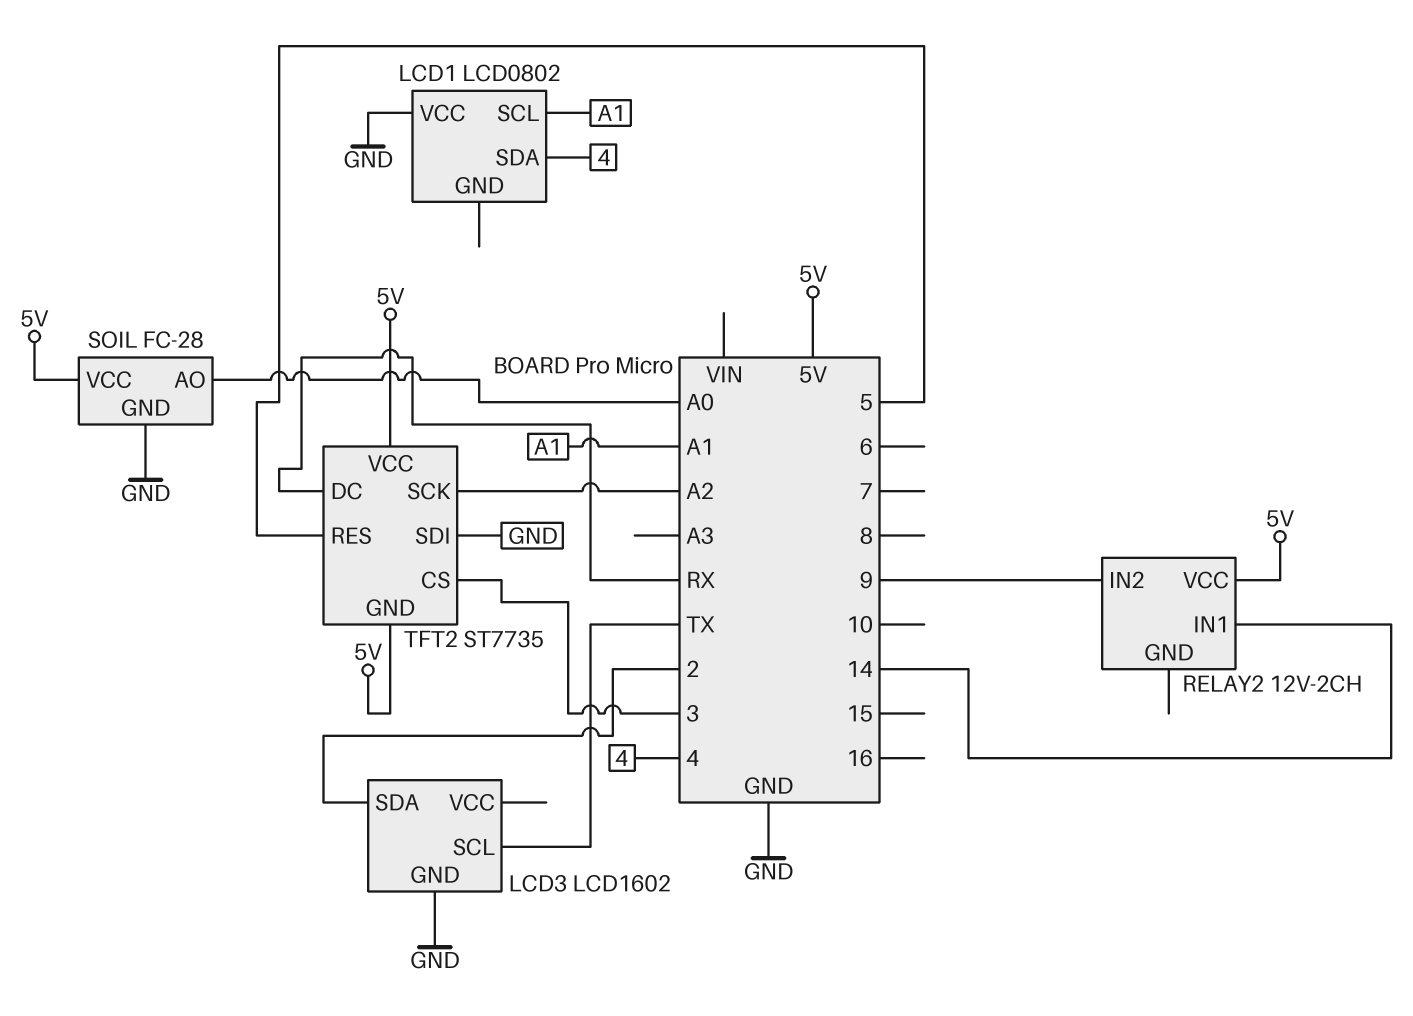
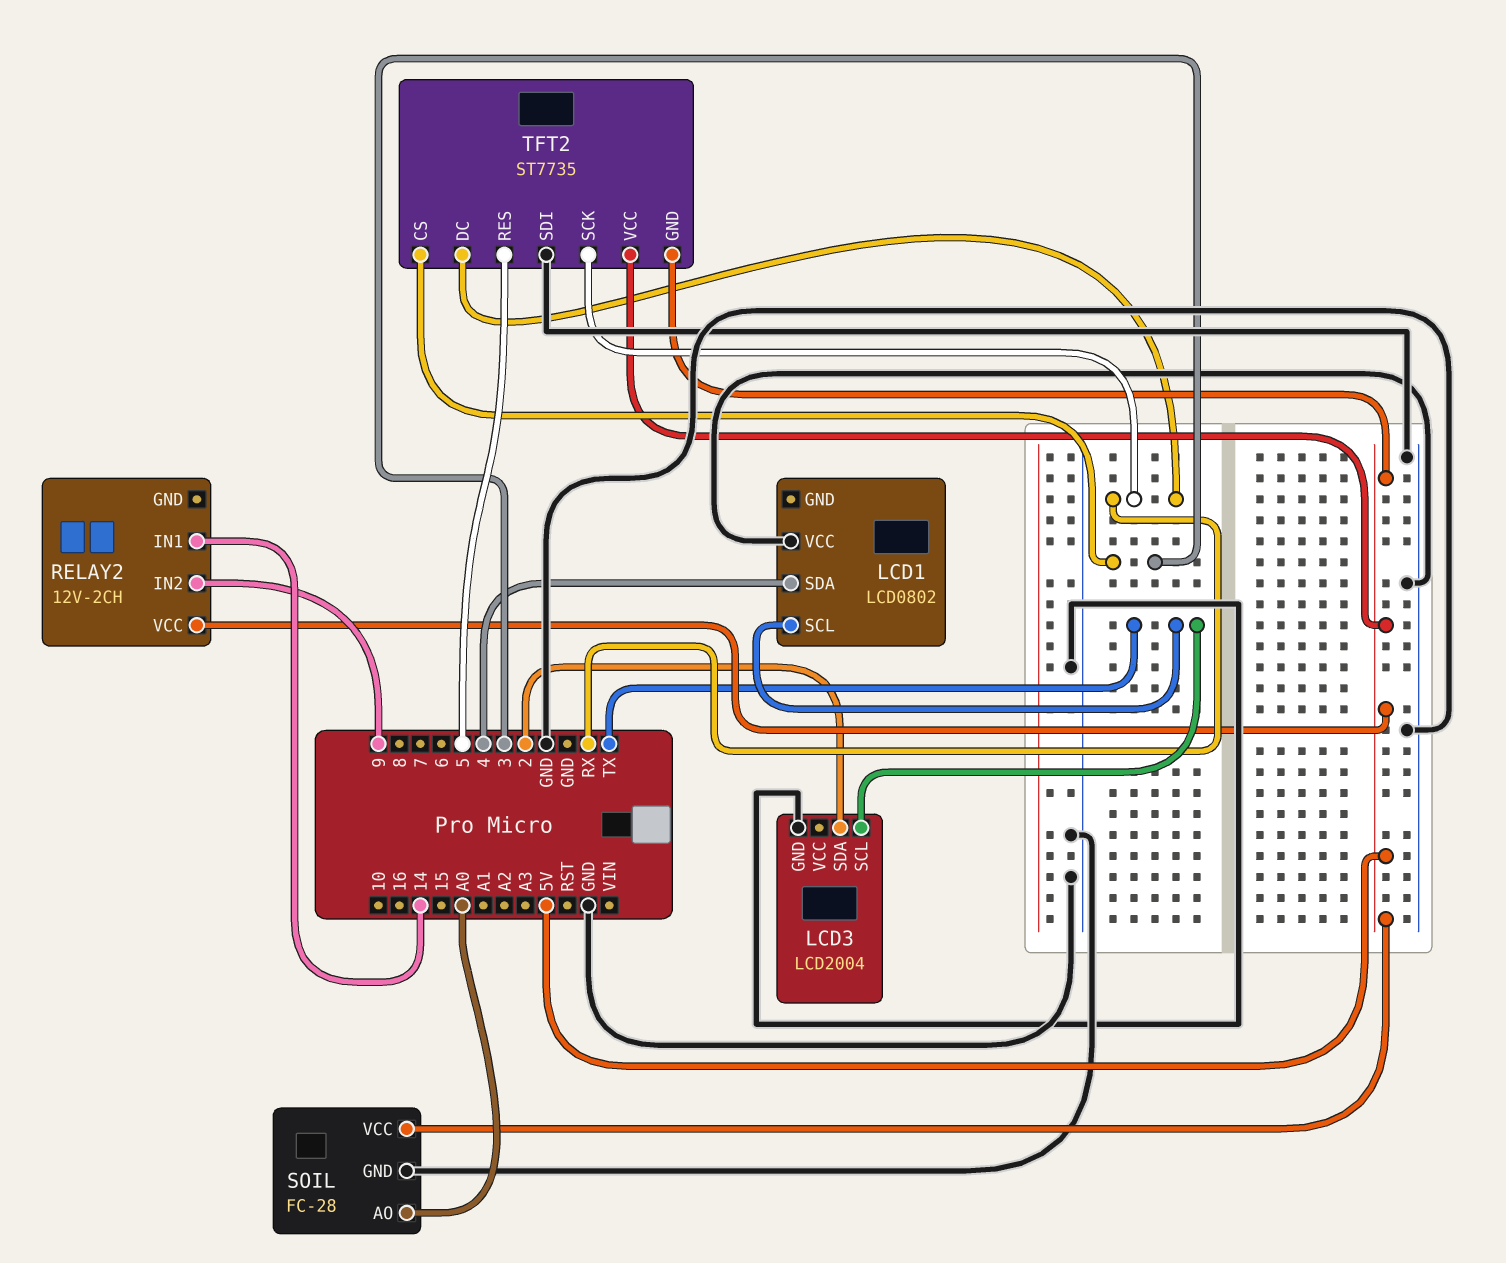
LCD1 pin SCL: A1 -> TX
LCD3: LCD1602 -> LCD2004
TFT2 pin SCK: A2 -> RX

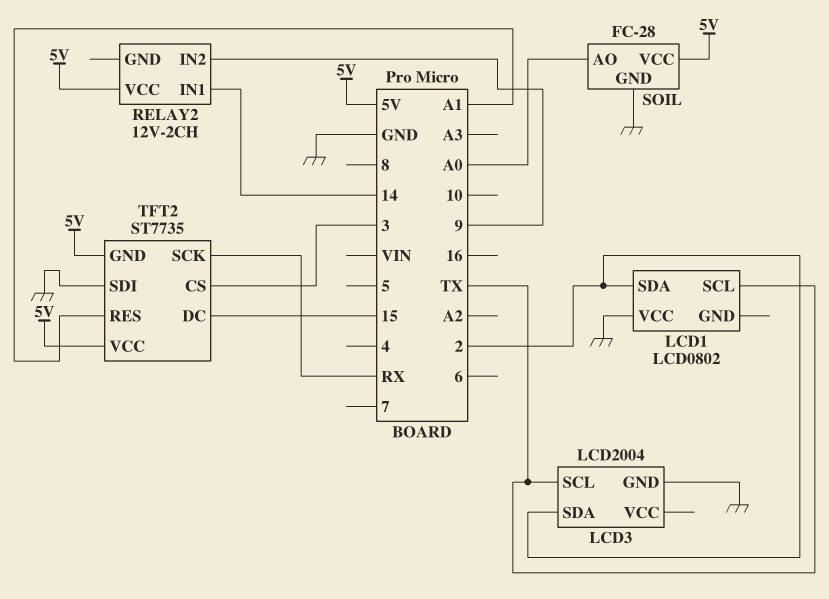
LCD1 pin SDA: 4 -> 2
TFT2 pin DC: RX -> 15
TFT2 pin RES: 5 -> A1

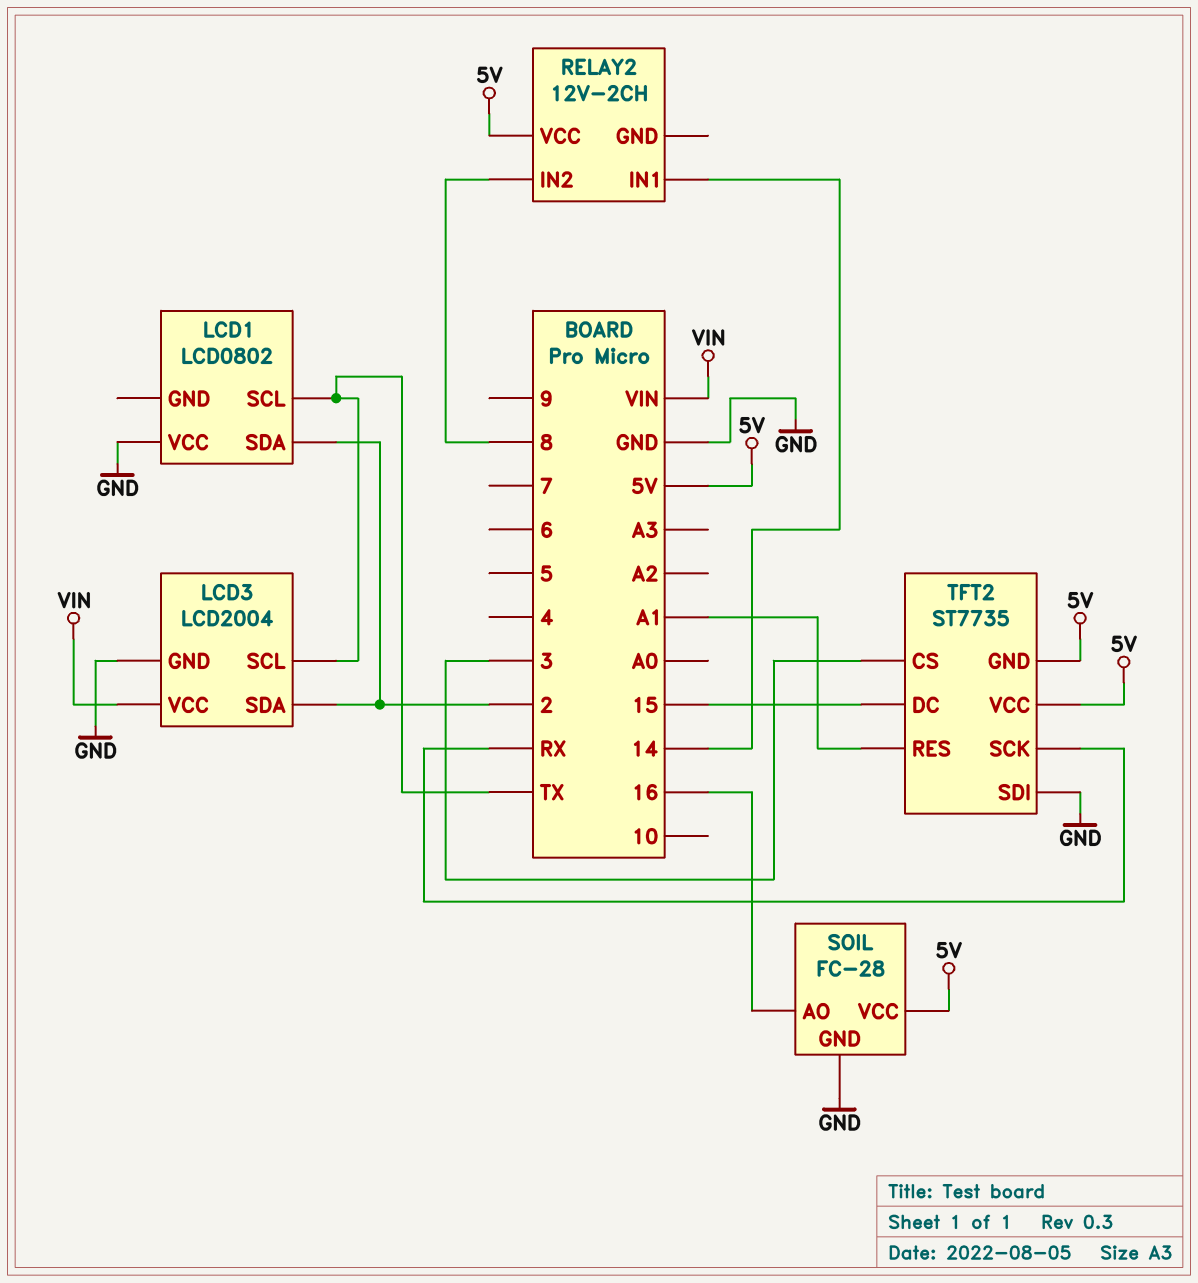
LCD3 pin VCC: none -> VIN
RELAY2 pin IN2: 9 -> 8
SOIL pin AO: A0 -> 16

